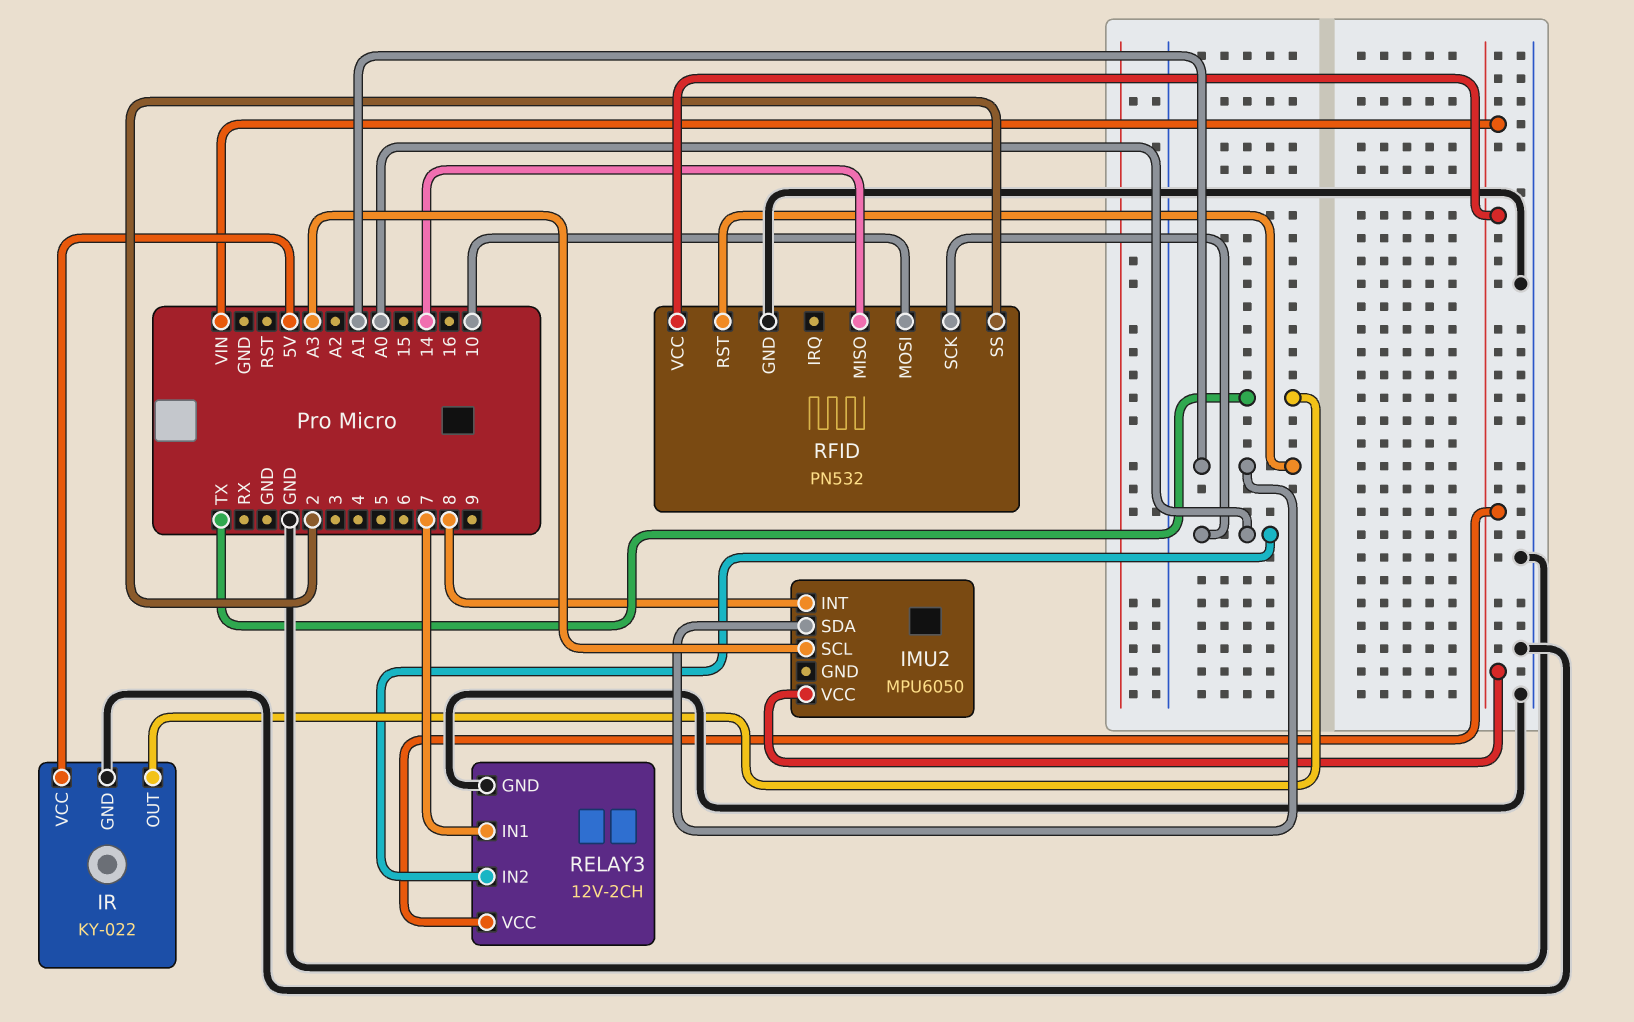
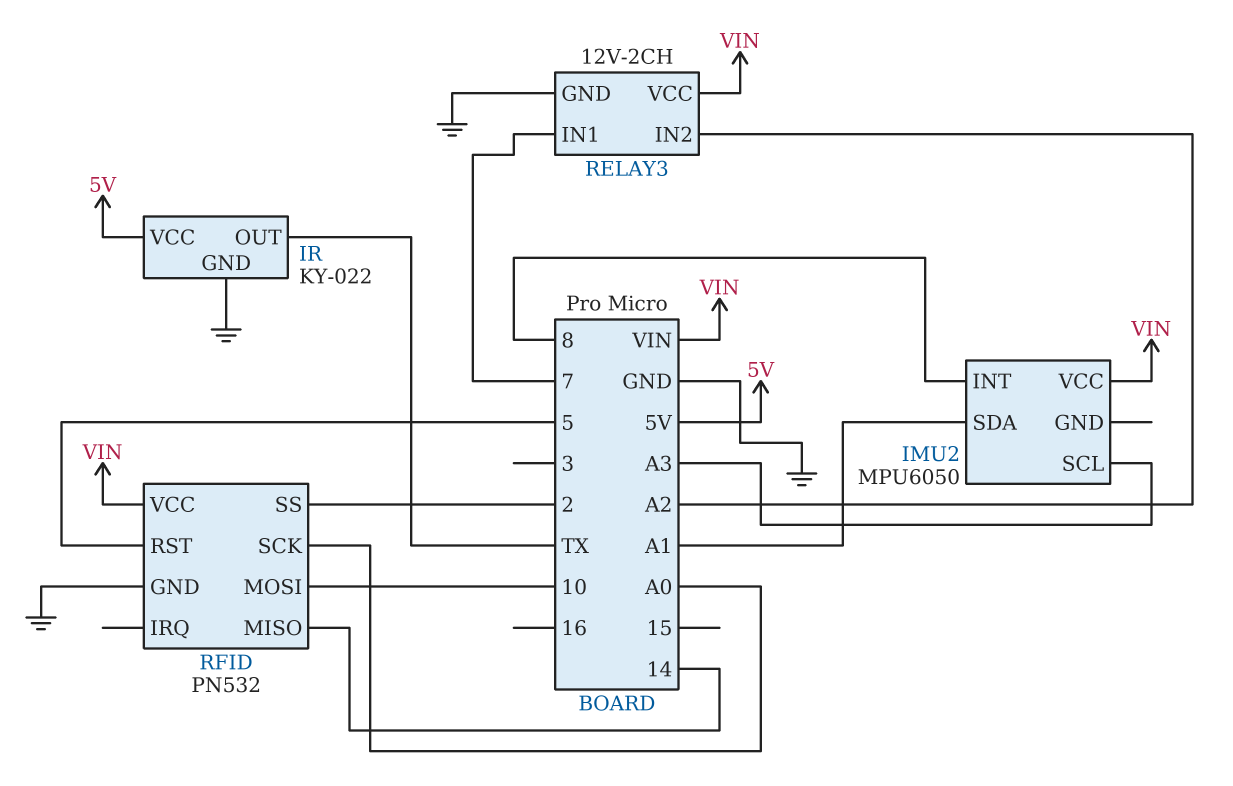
RELAY3 pin IN2: A0 -> A2
RFID pin RST: A1 -> 5

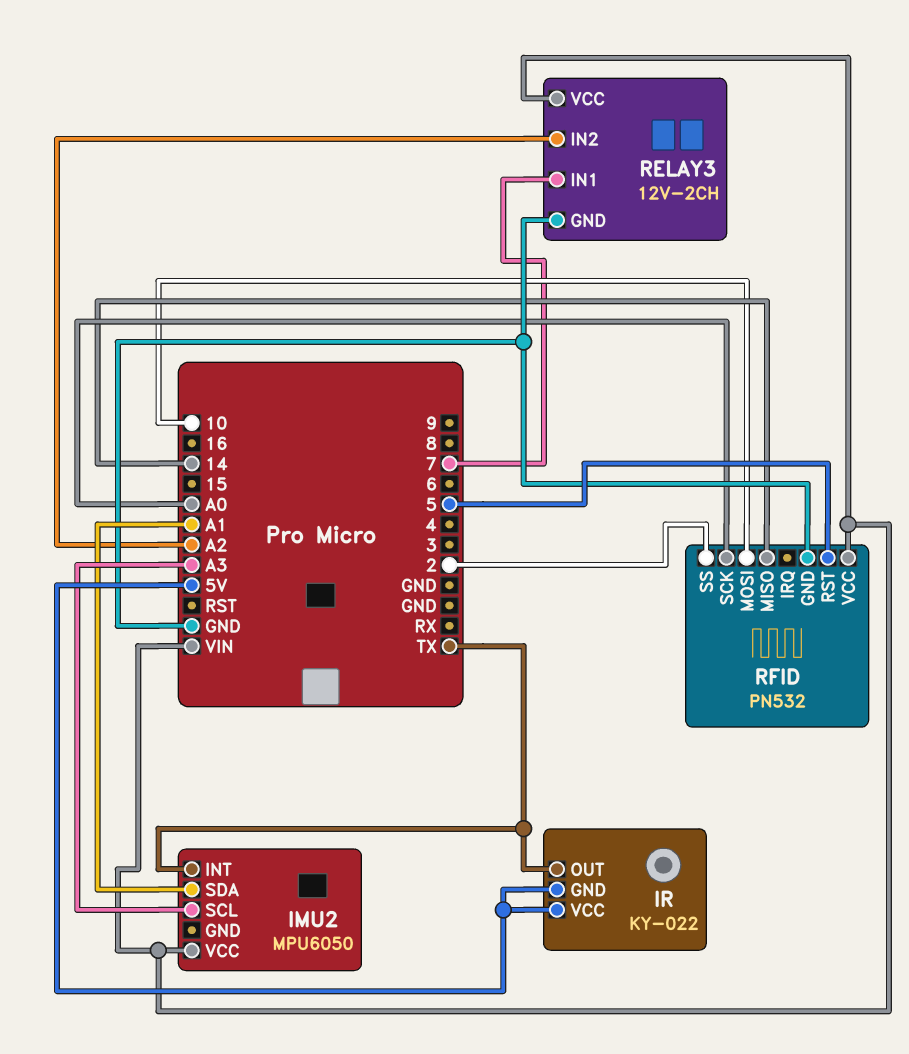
IMU2 pin INT: 8 -> TX
IR pin GND: GND -> 5V

